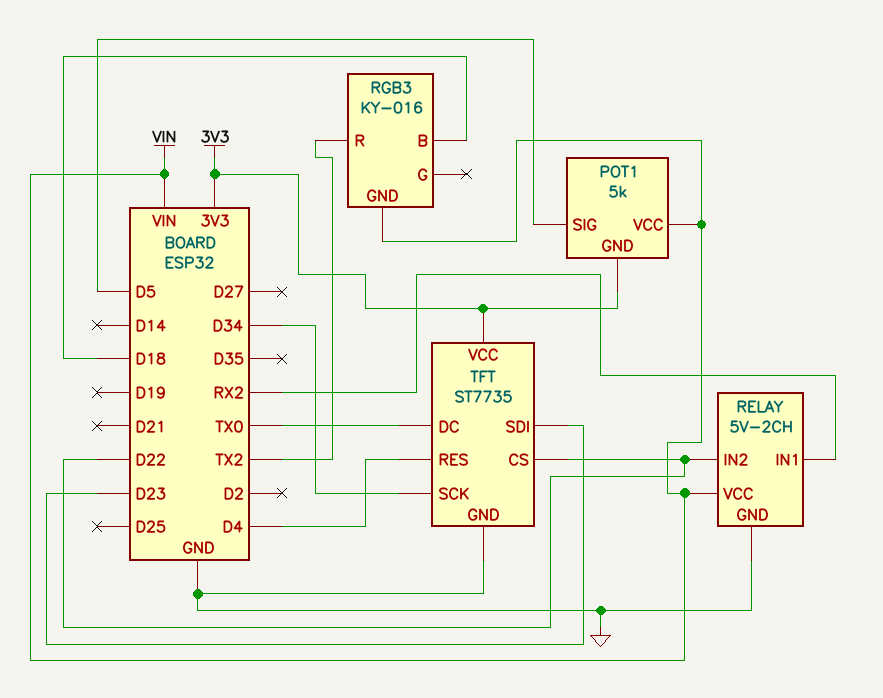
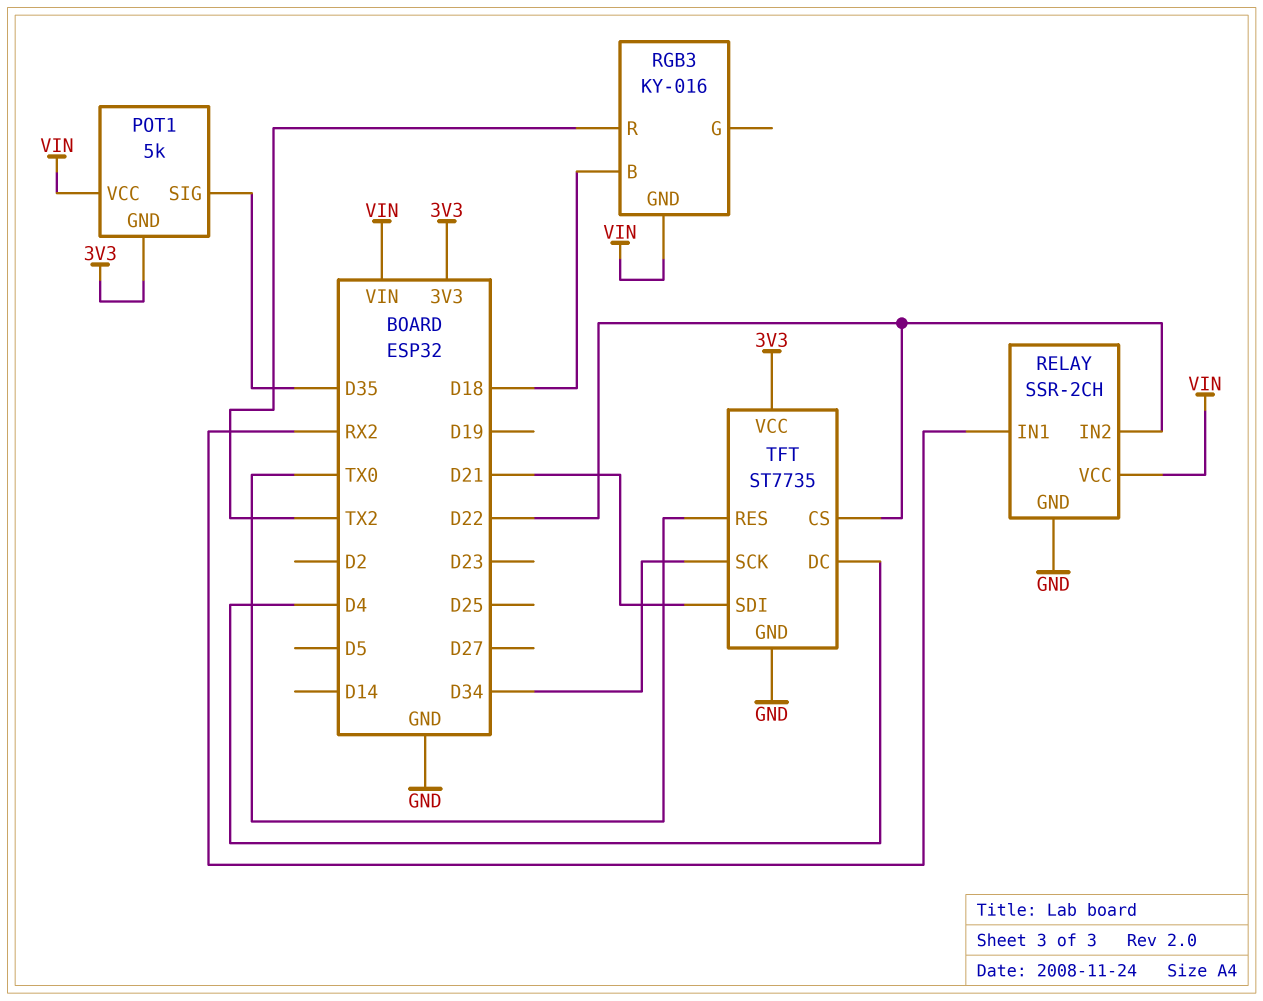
POT1 pin SIG: D5 -> D35
RELAY: 5V-2CH -> SSR-2CH
TFT pin DC: TX0 -> D4
TFT pin RES: D4 -> TX0
TFT pin SDI: D23 -> D21

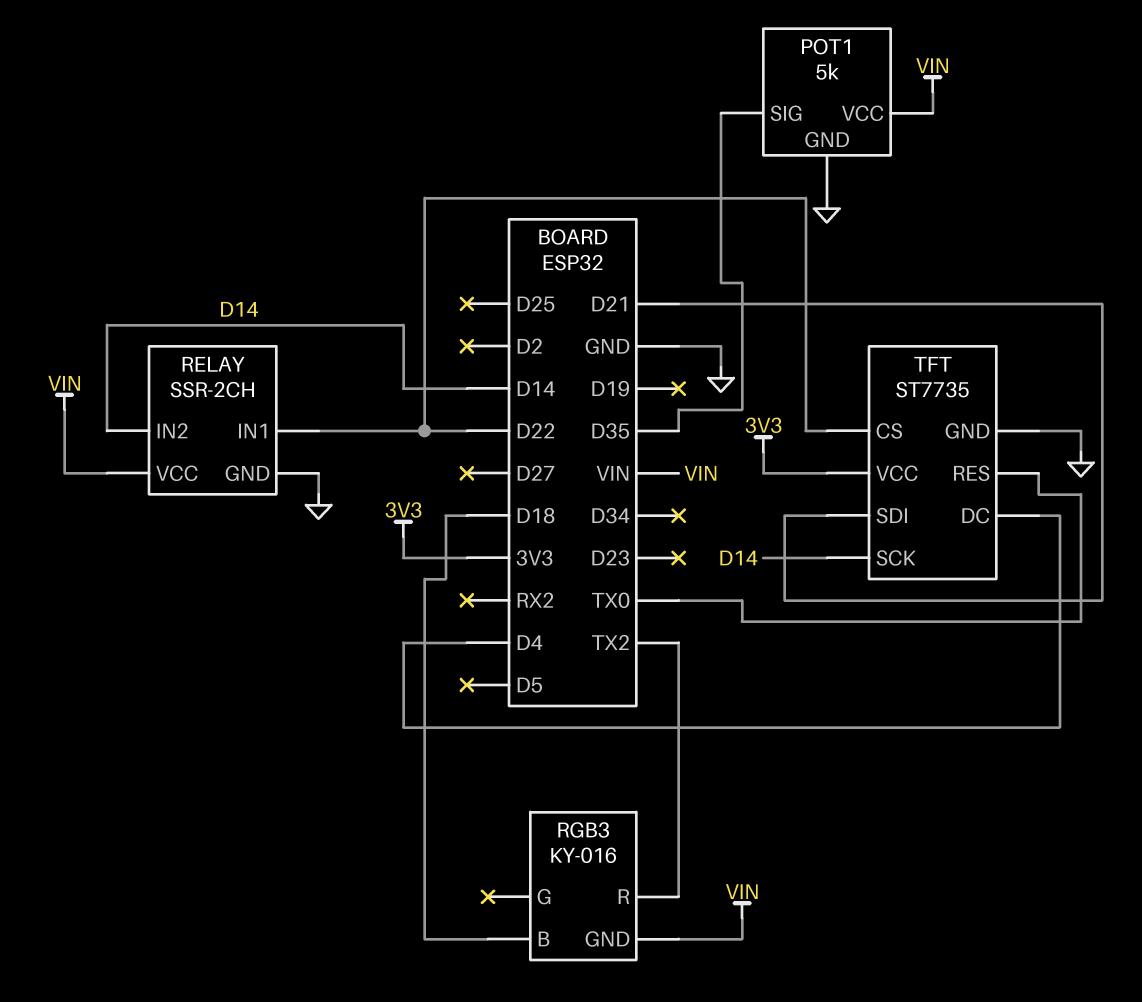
POT1 pin GND: 3V3 -> GND
RELAY pin IN1: RX2 -> D22
RELAY pin IN2: D22 -> D14
TFT pin SCK: D34 -> D14

